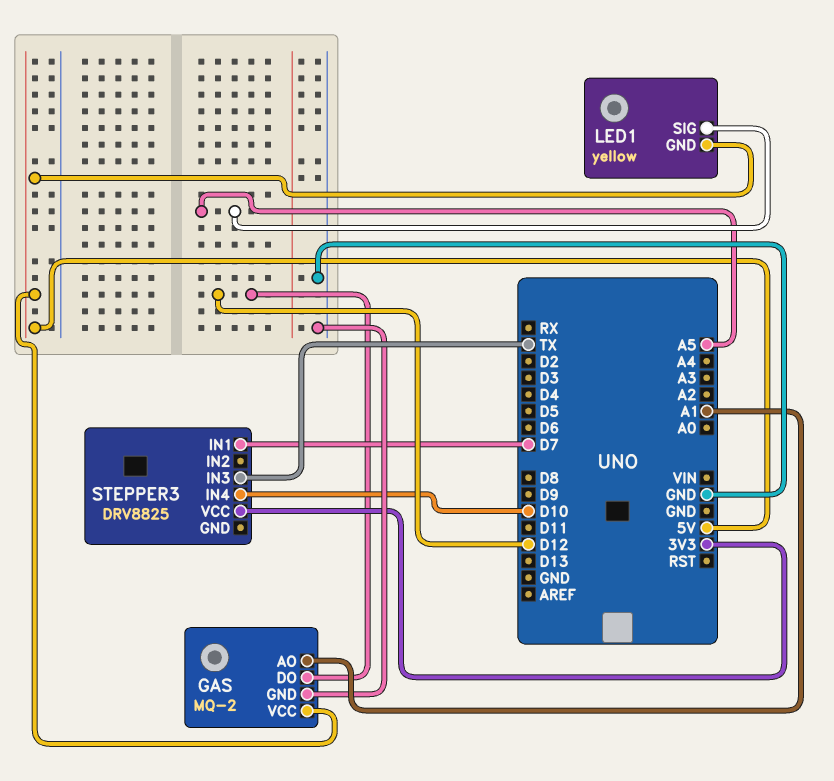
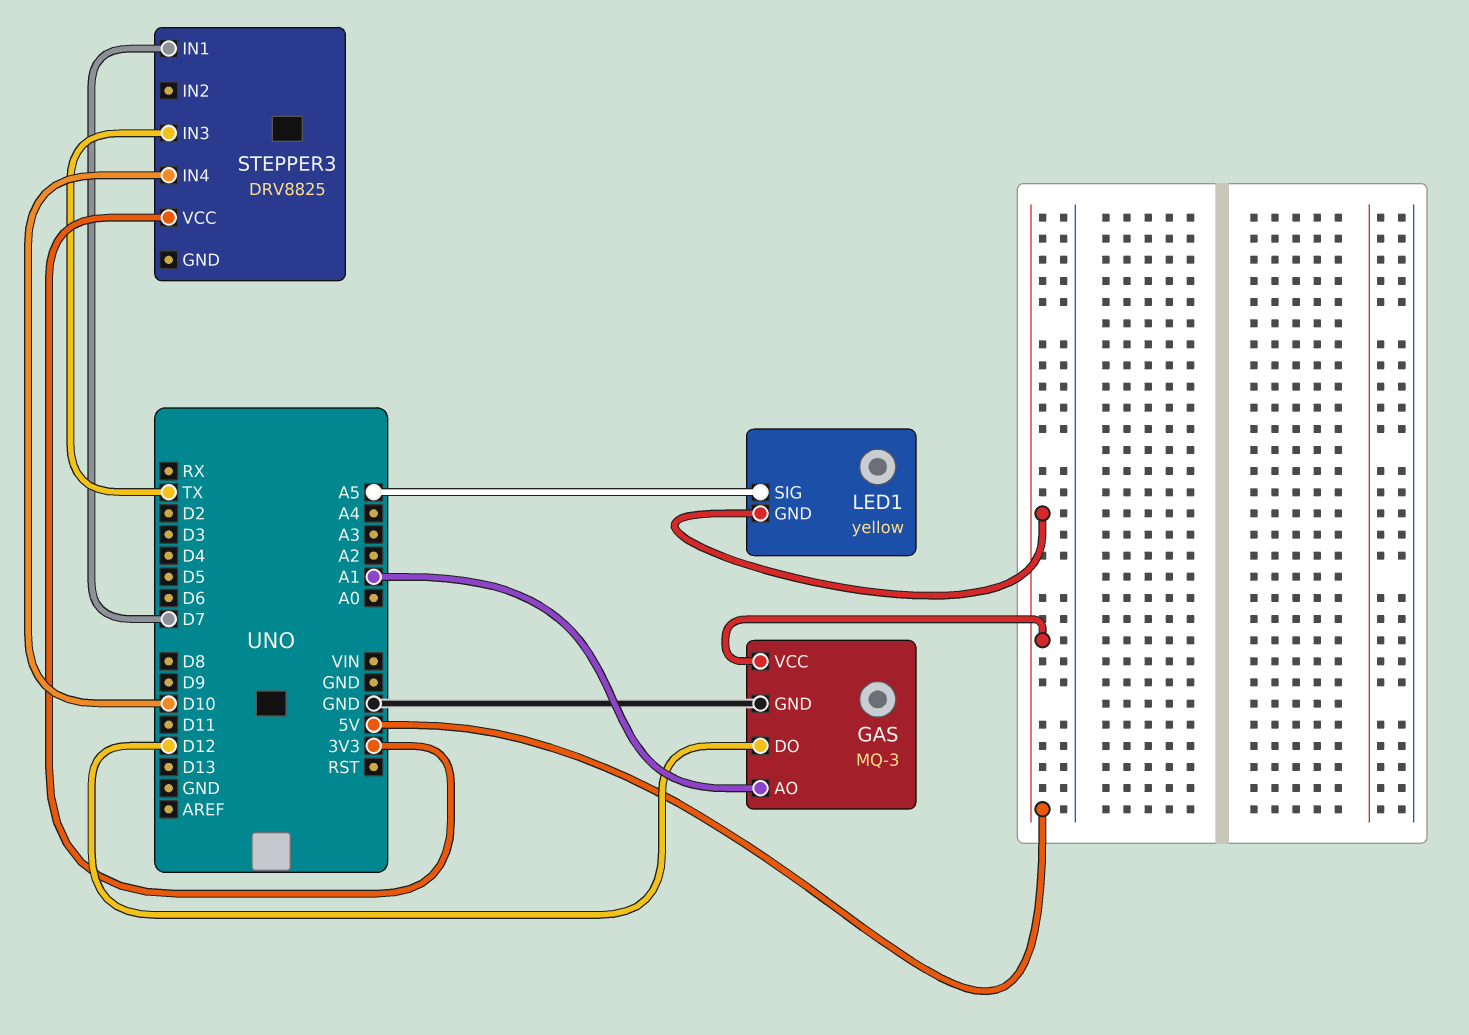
GAS: MQ-2 -> MQ-3

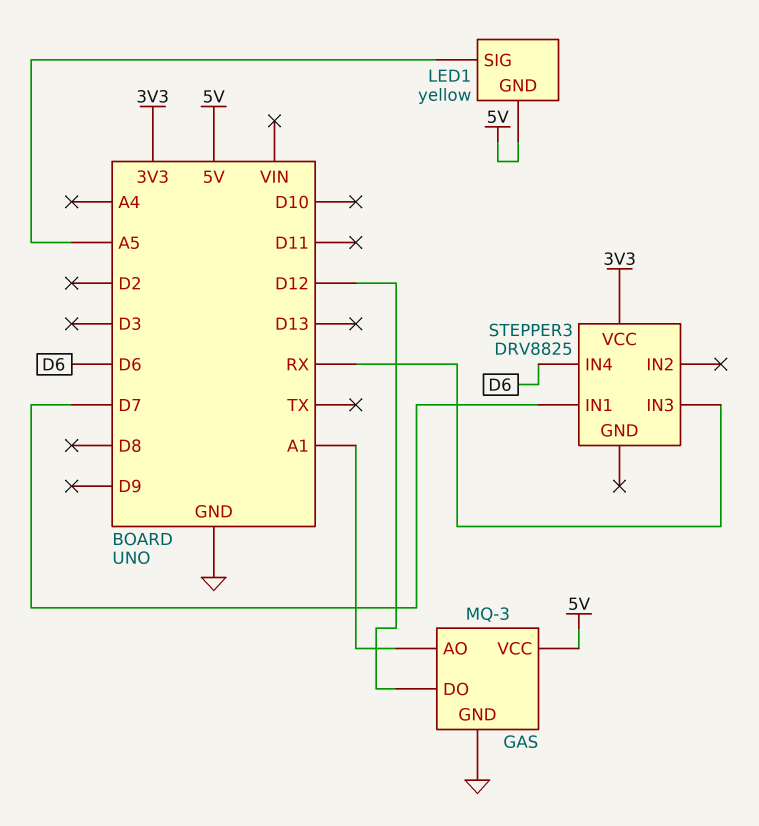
STEPPER3 pin IN3: TX -> RX
STEPPER3 pin IN4: D10 -> D6

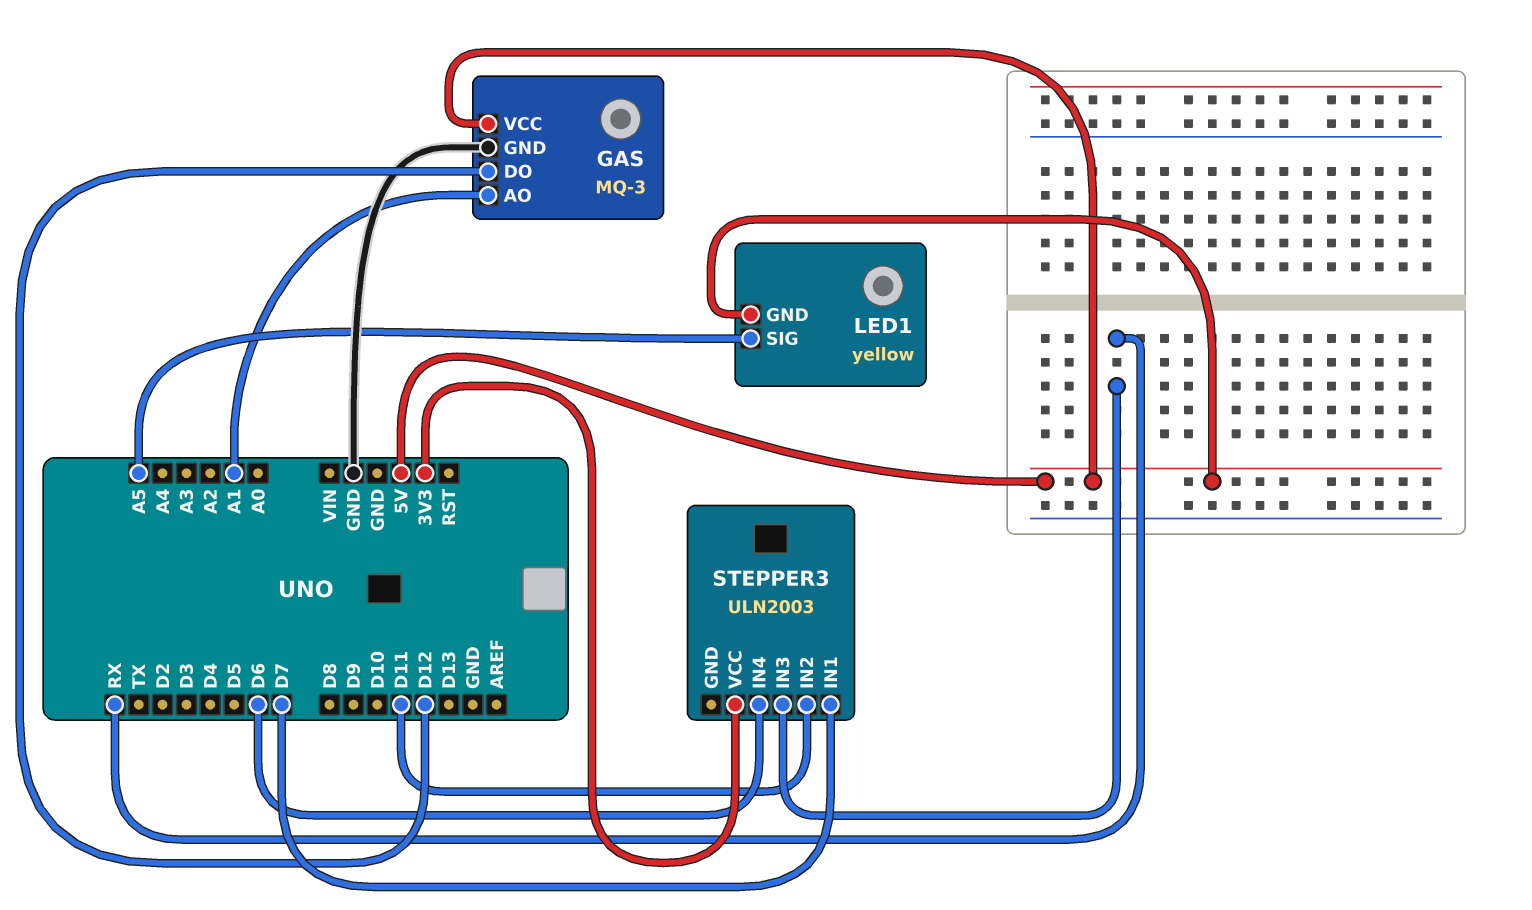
STEPPER3: DRV8825 -> ULN2003
STEPPER3 pin IN2: none -> D11

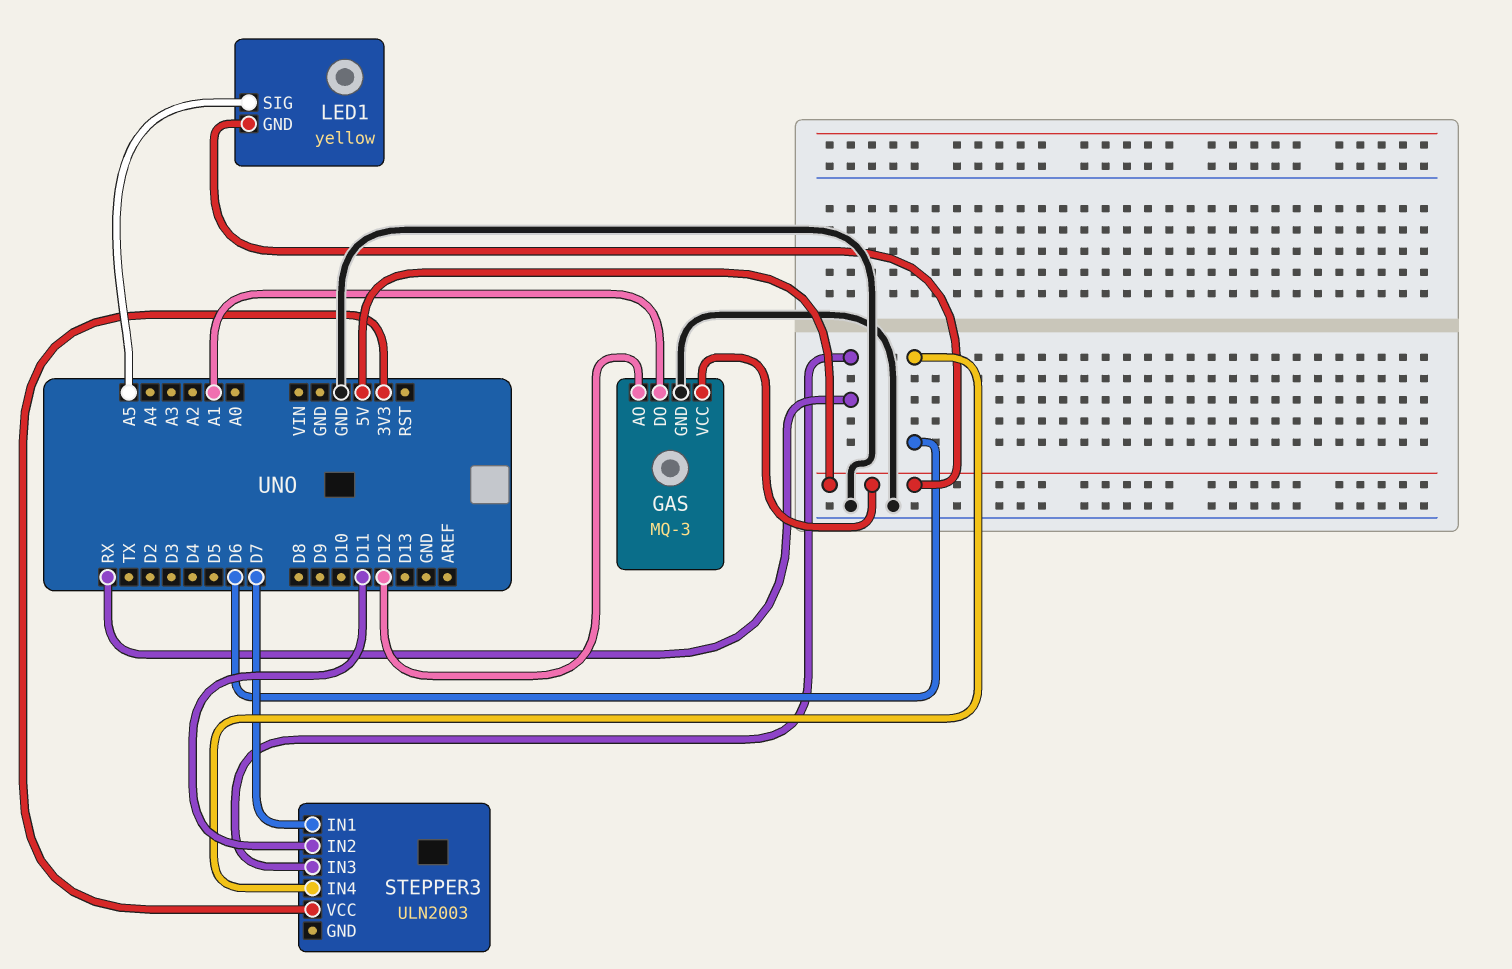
GAS pin AO: A1 -> D12
GAS pin DO: D12 -> A1

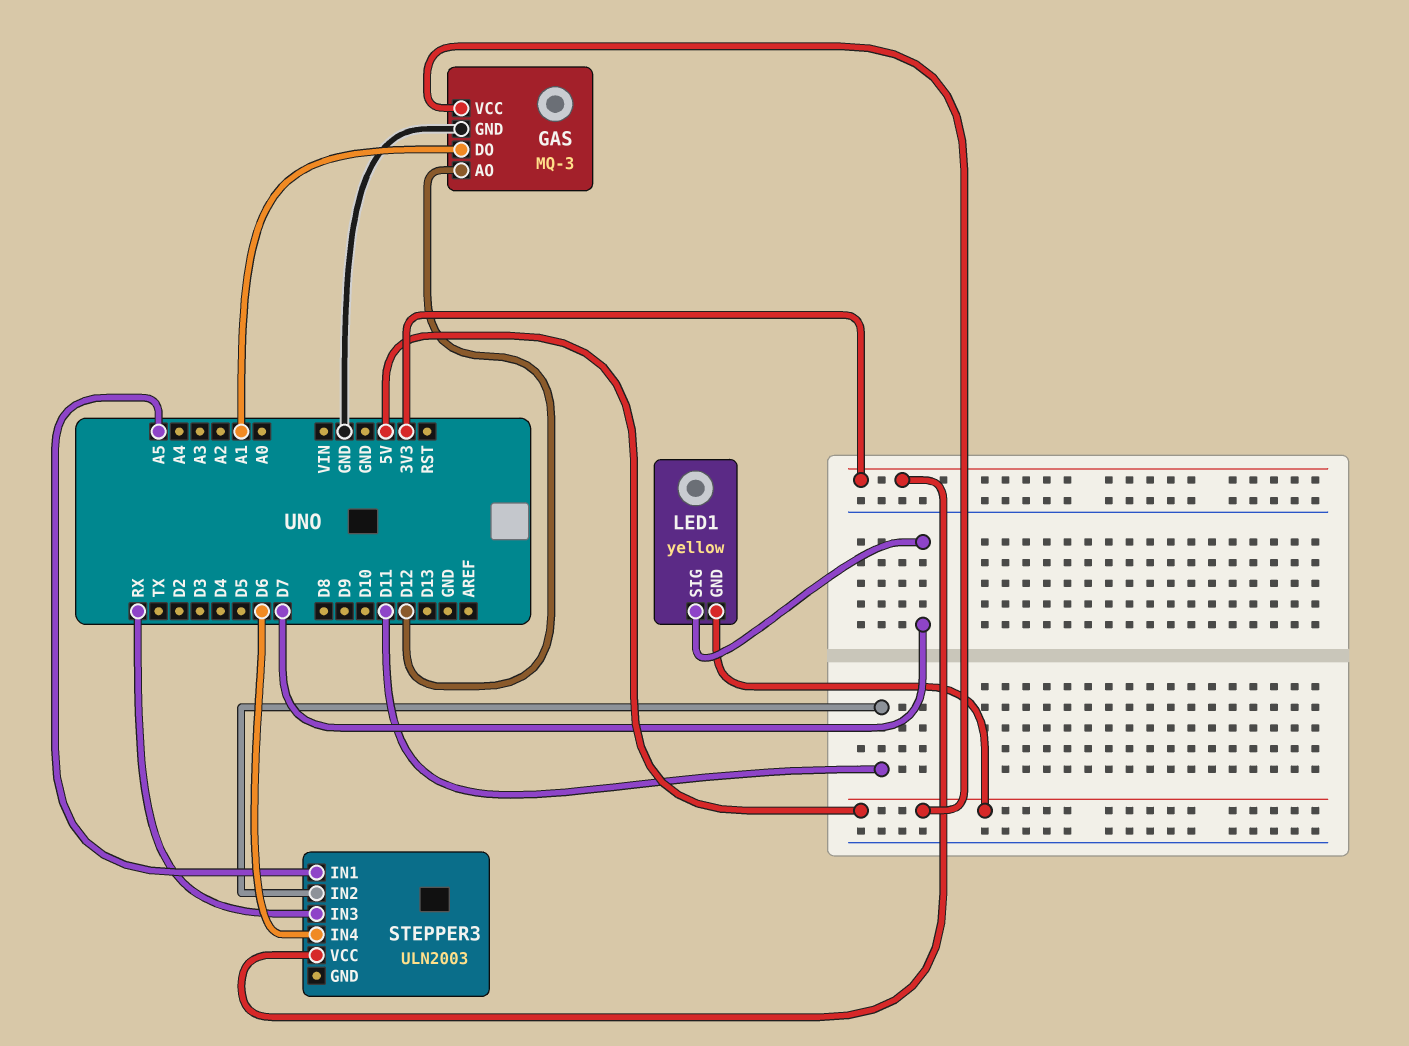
LED1 pin SIG: A5 -> D7
STEPPER3 pin IN1: D7 -> A5

